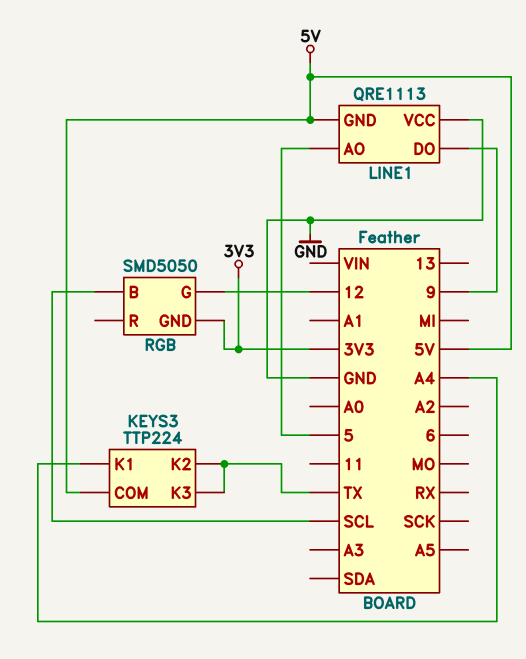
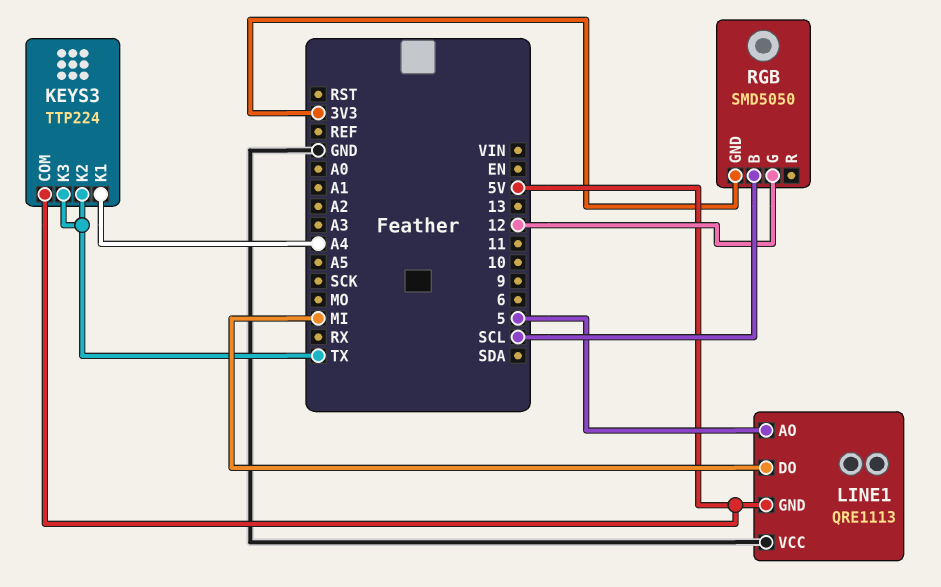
LINE1 pin DO: 9 -> MI

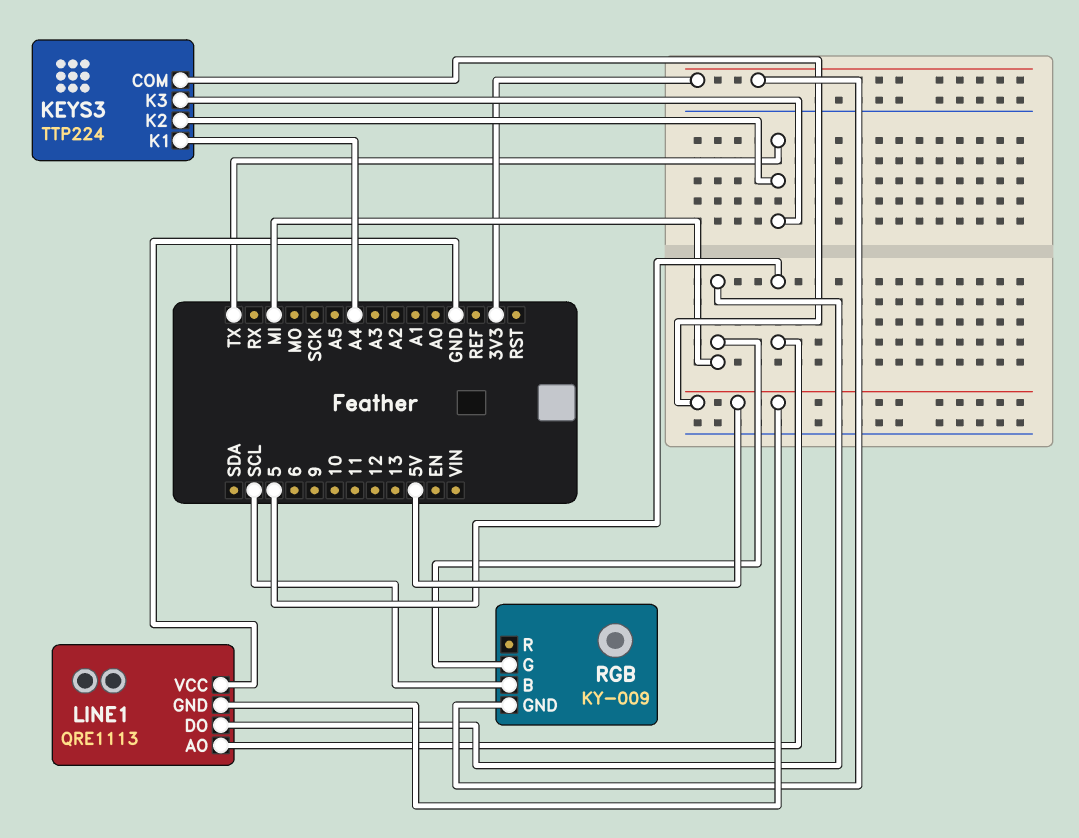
RGB: SMD5050 -> KY-009
RGB pin G: 12 -> MI

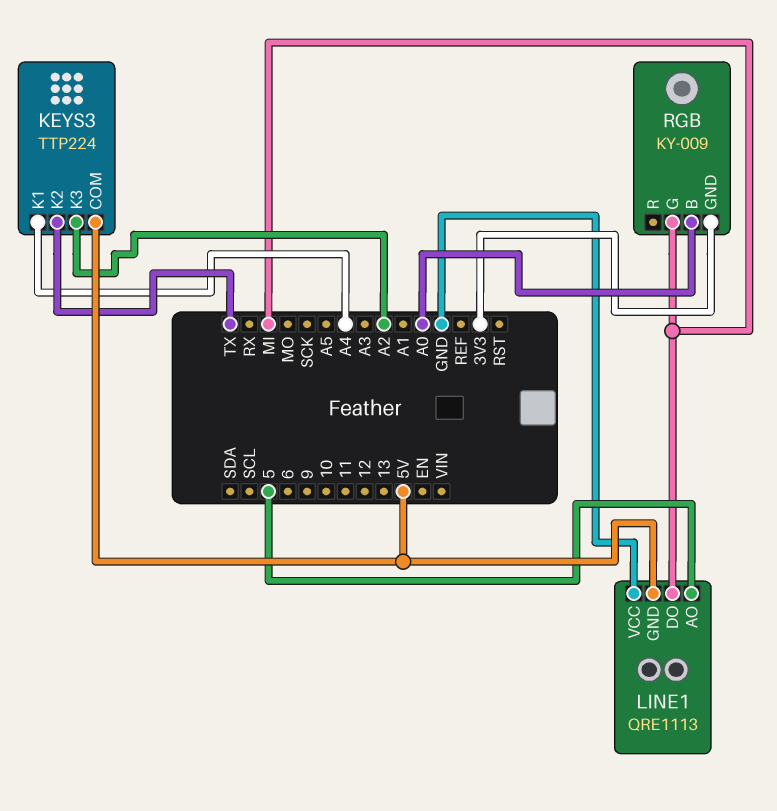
KEYS3 pin K3: TX -> A2
RGB pin B: SCL -> A0

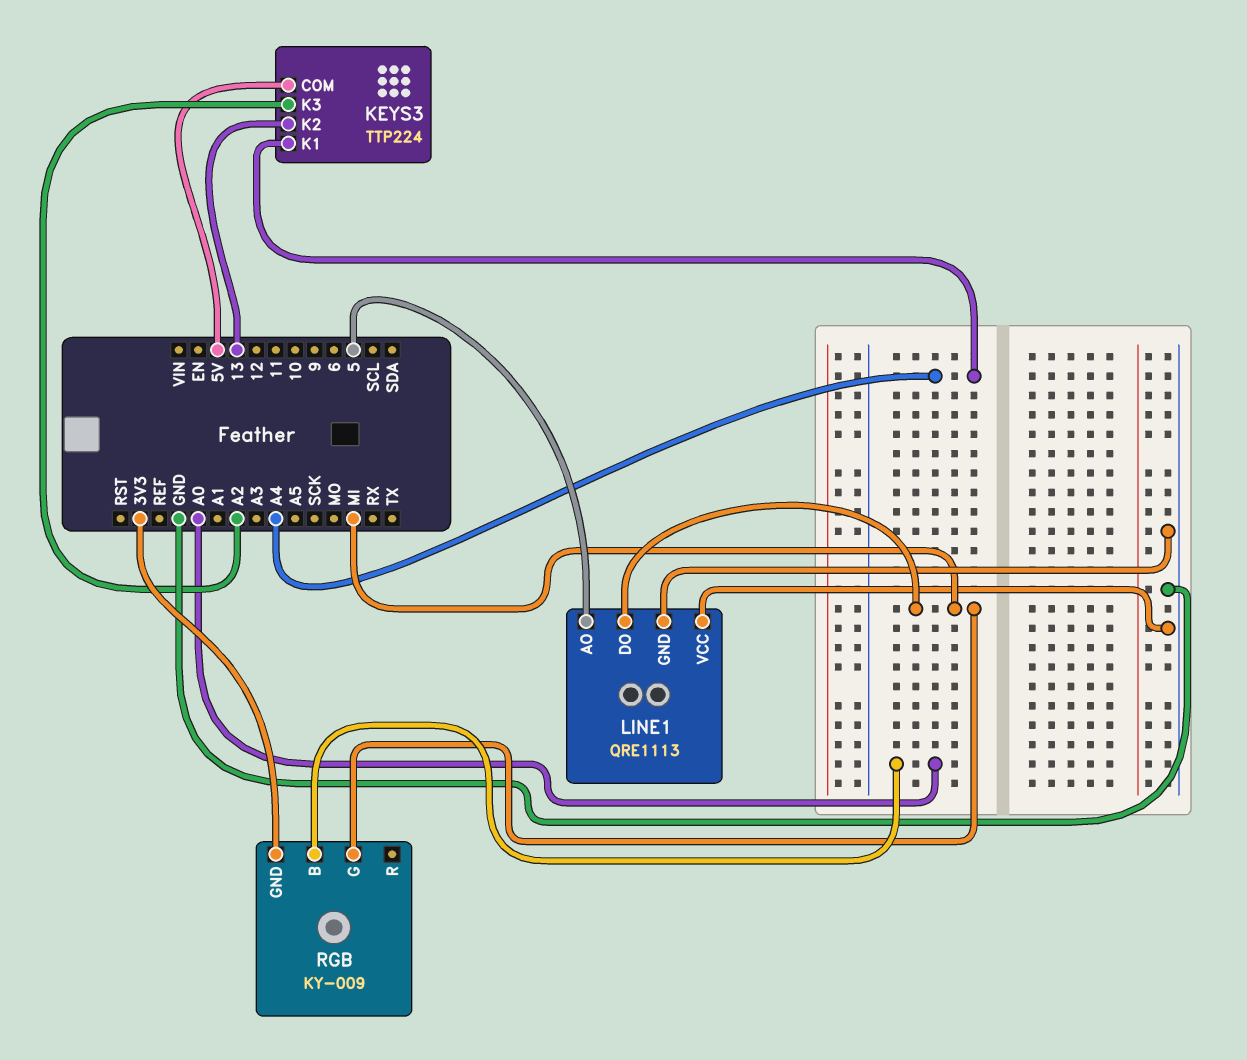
KEYS3 pin K2: TX -> 13
LINE1 pin GND: 5V -> GND

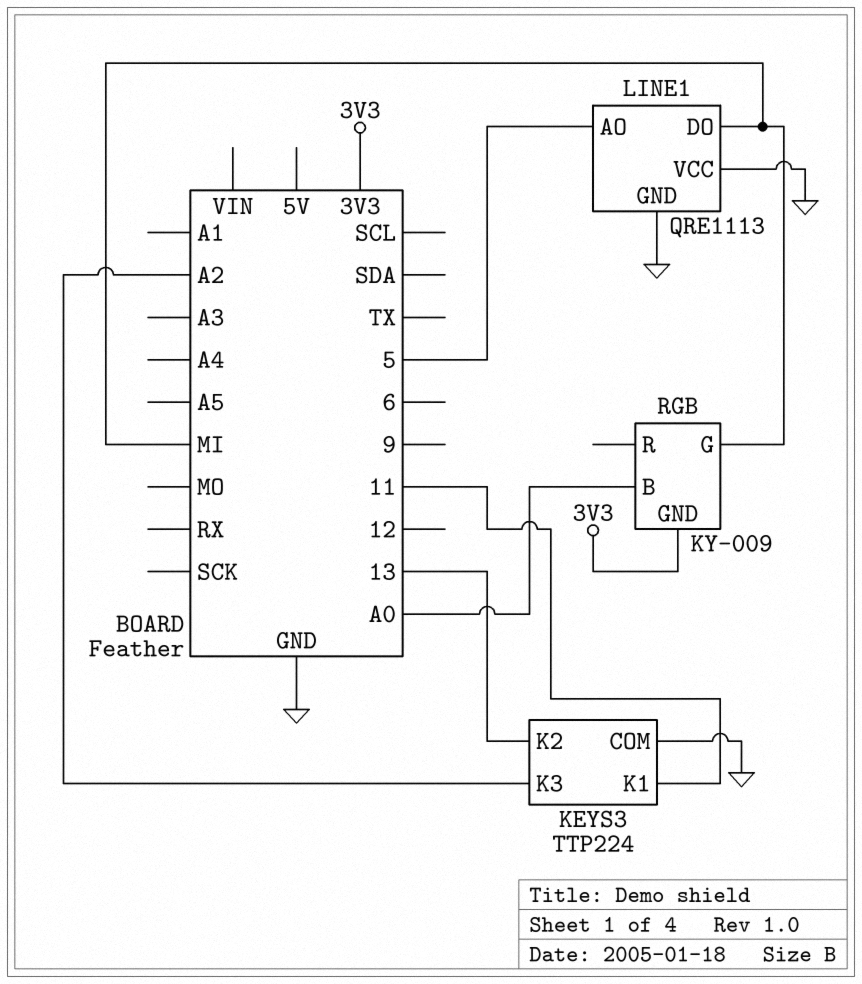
KEYS3 pin COM: 5V -> GND
KEYS3 pin K1: A4 -> 11

